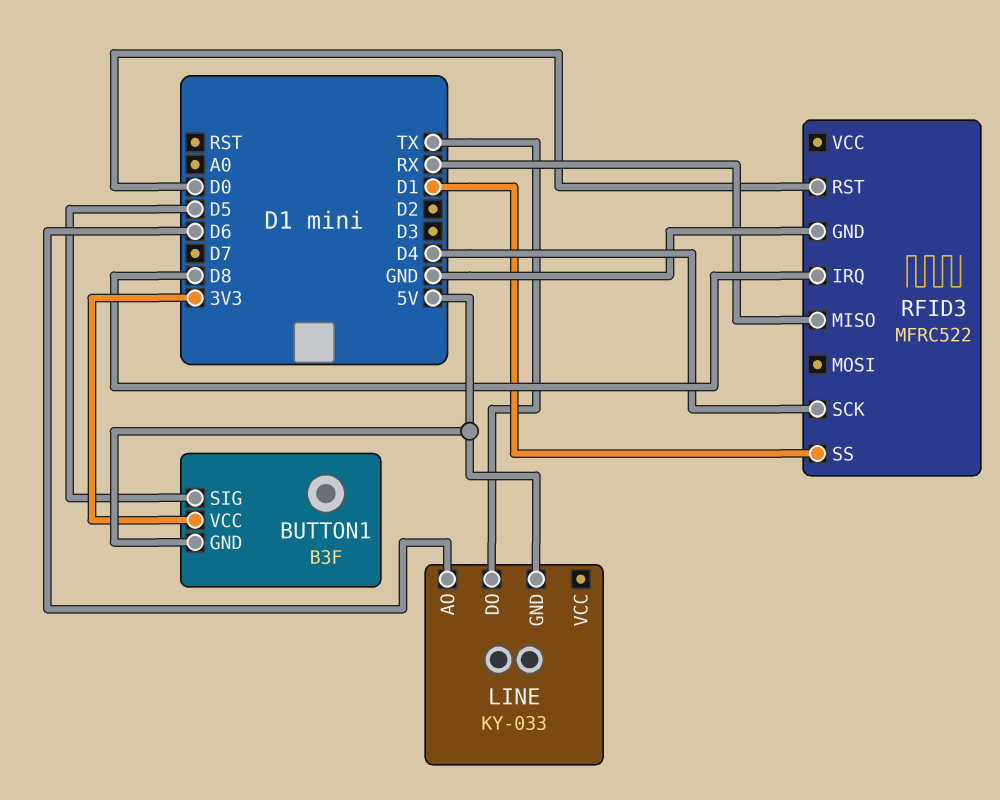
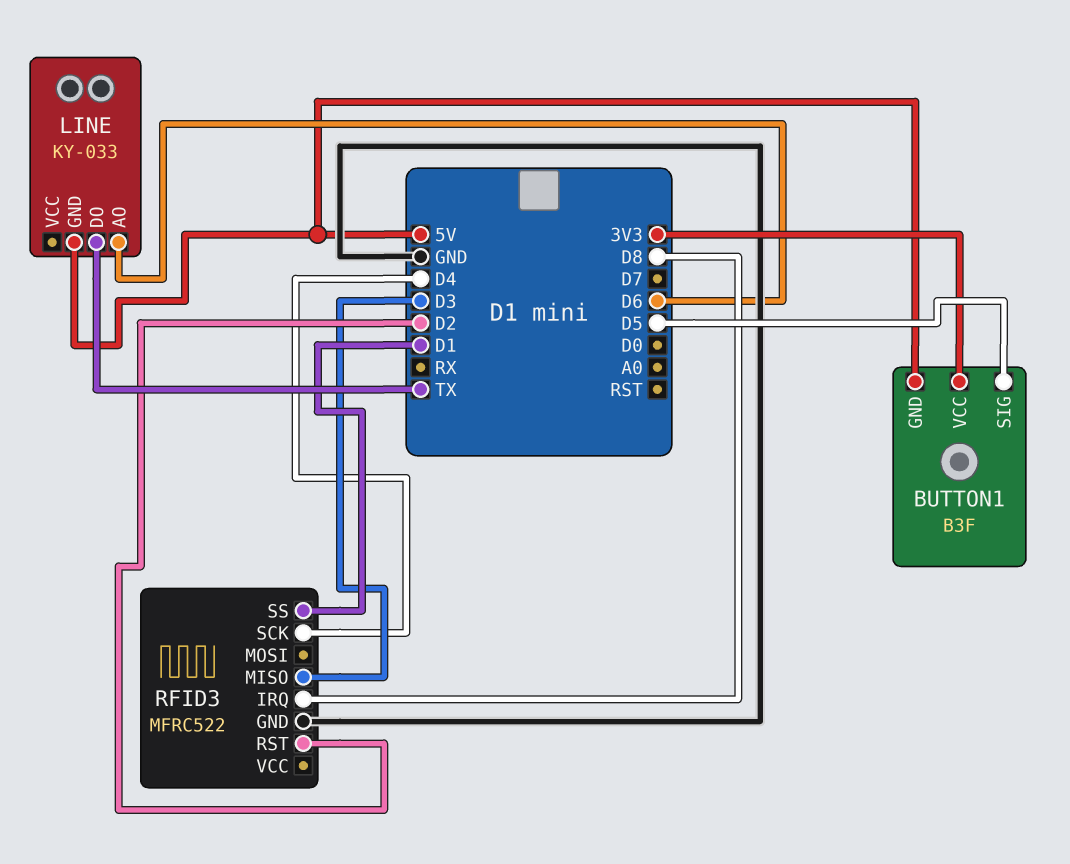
RFID3 pin MISO: RX -> D3
RFID3 pin RST: D0 -> D2

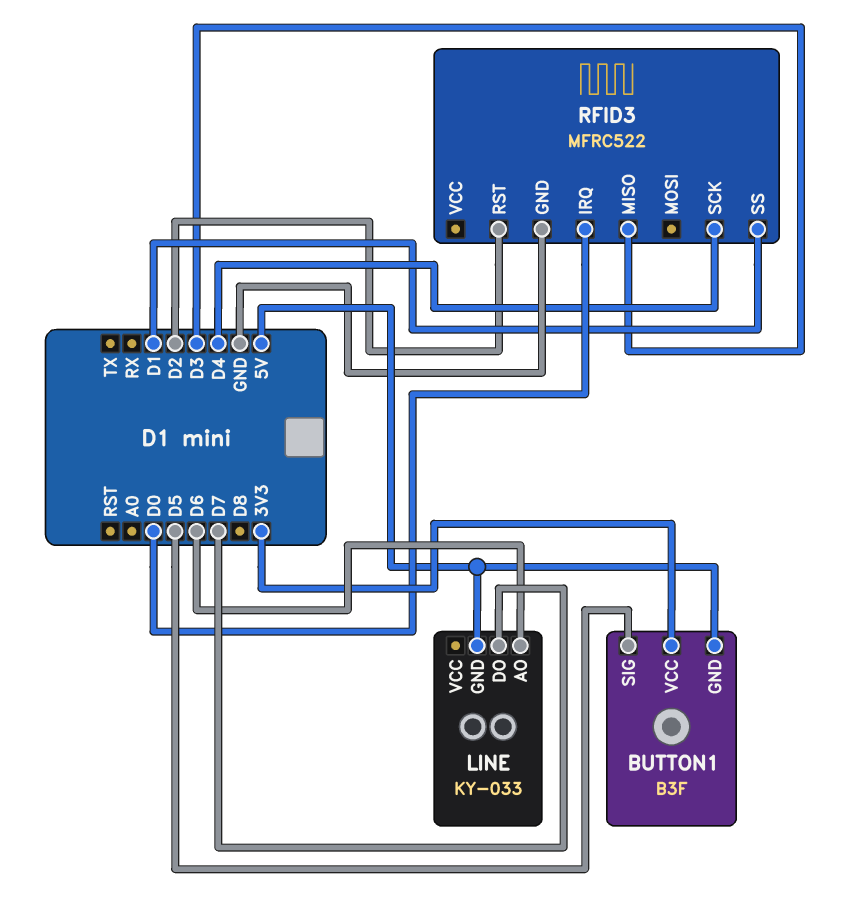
LINE pin DO: TX -> D7
RFID3 pin IRQ: D8 -> D0

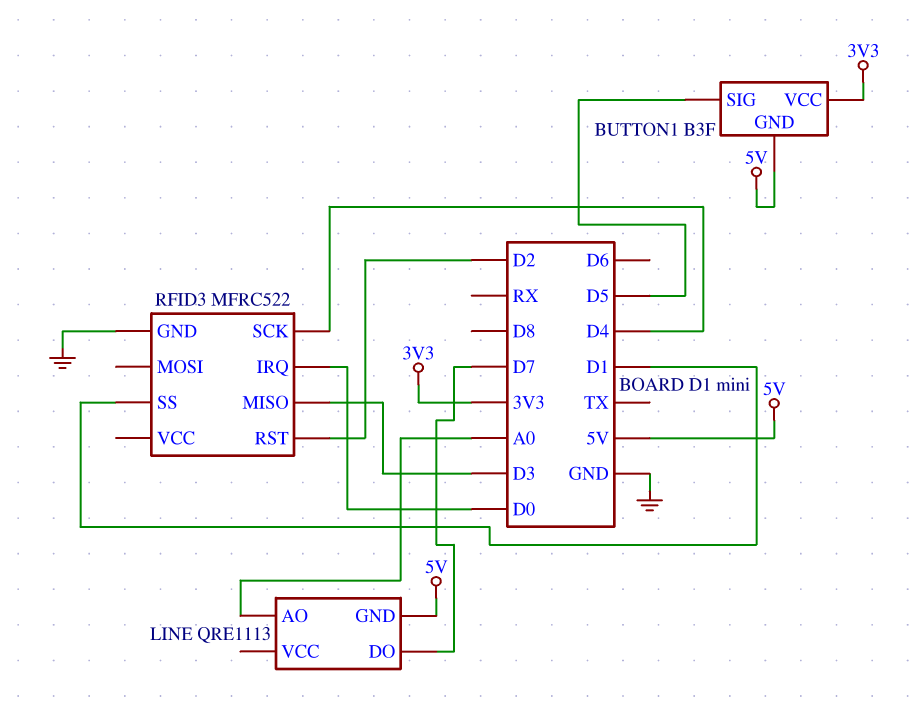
LINE: KY-033 -> QRE1113
LINE pin AO: D6 -> A0

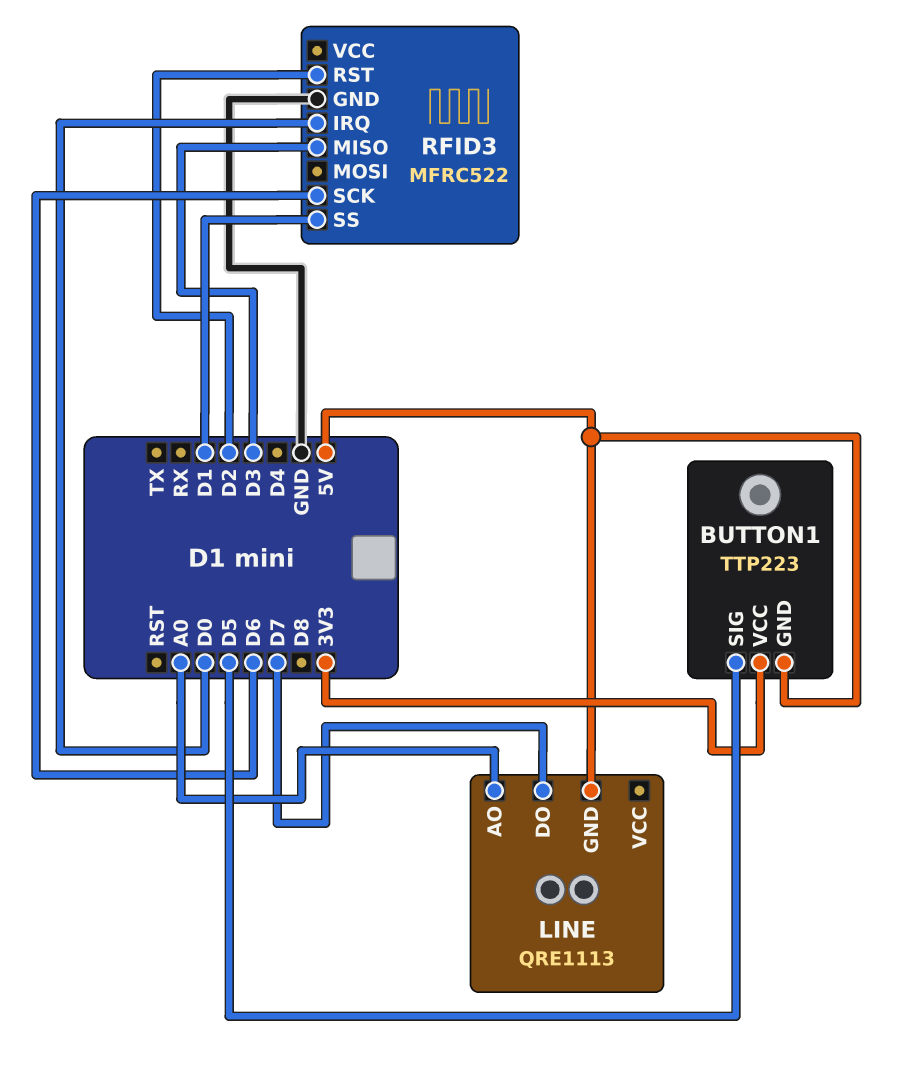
BUTTON1: B3F -> TTP223
RFID3 pin SCK: D4 -> D6

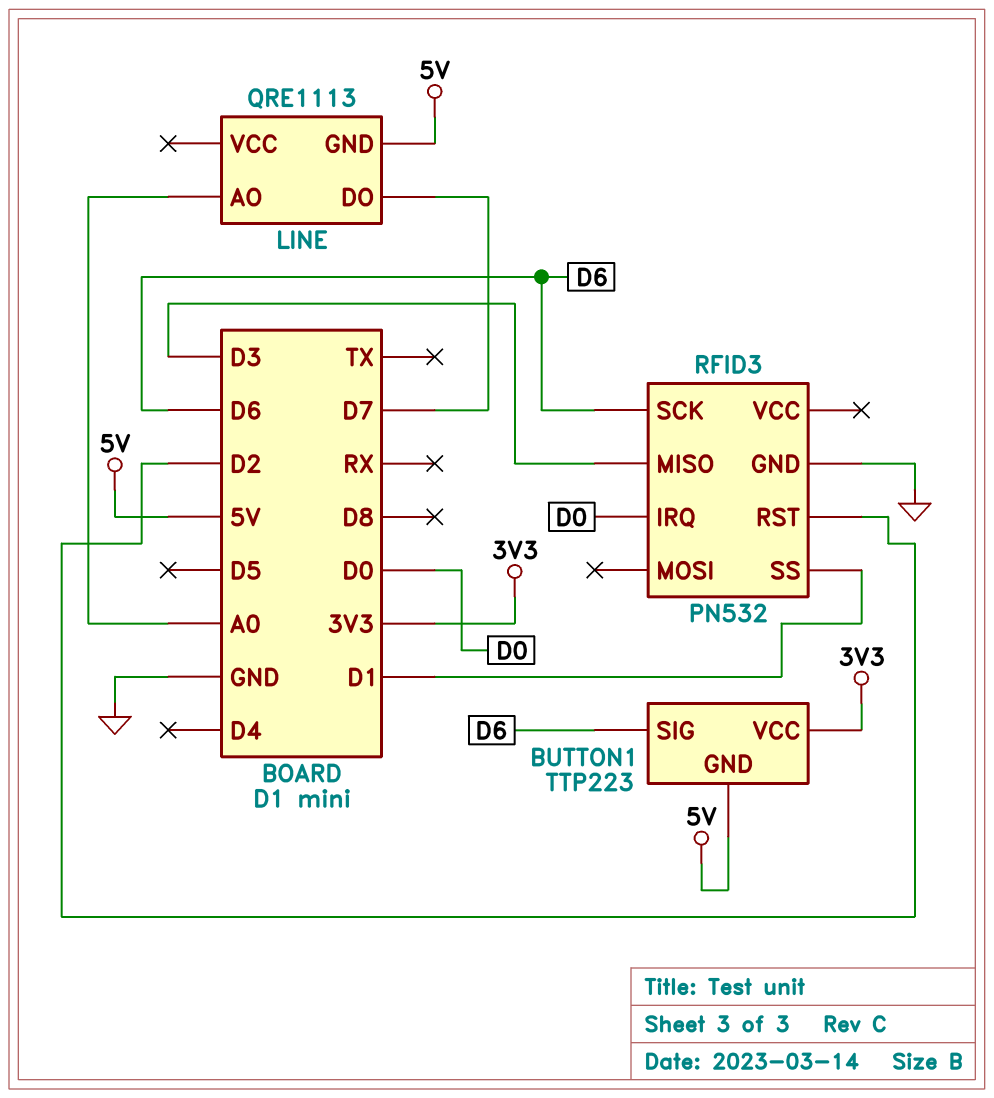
BUTTON1 pin SIG: D5 -> D6
RFID3: MFRC522 -> PN532

